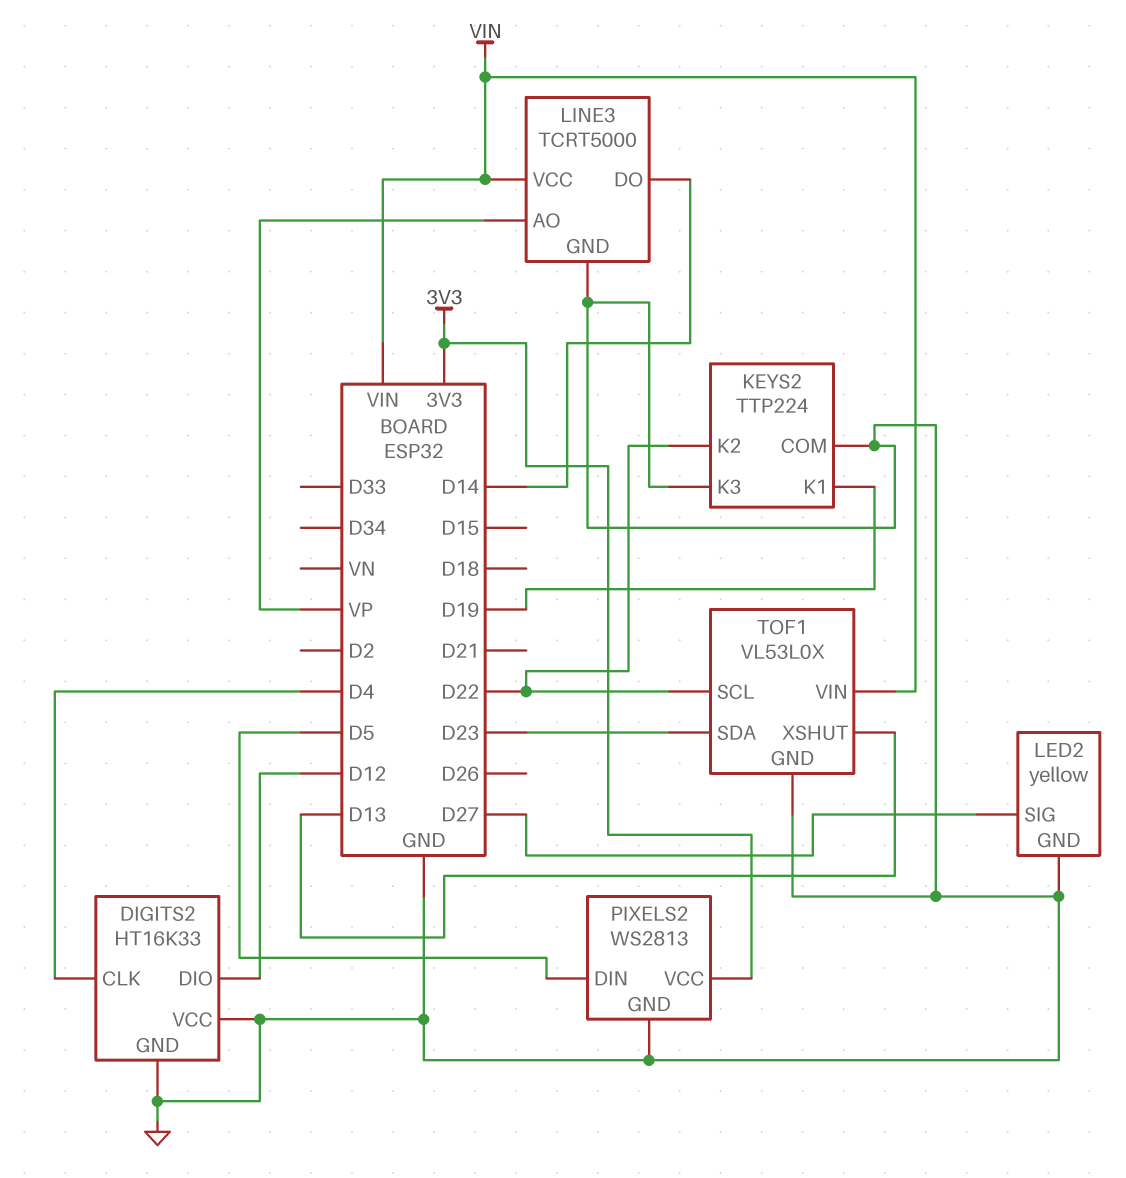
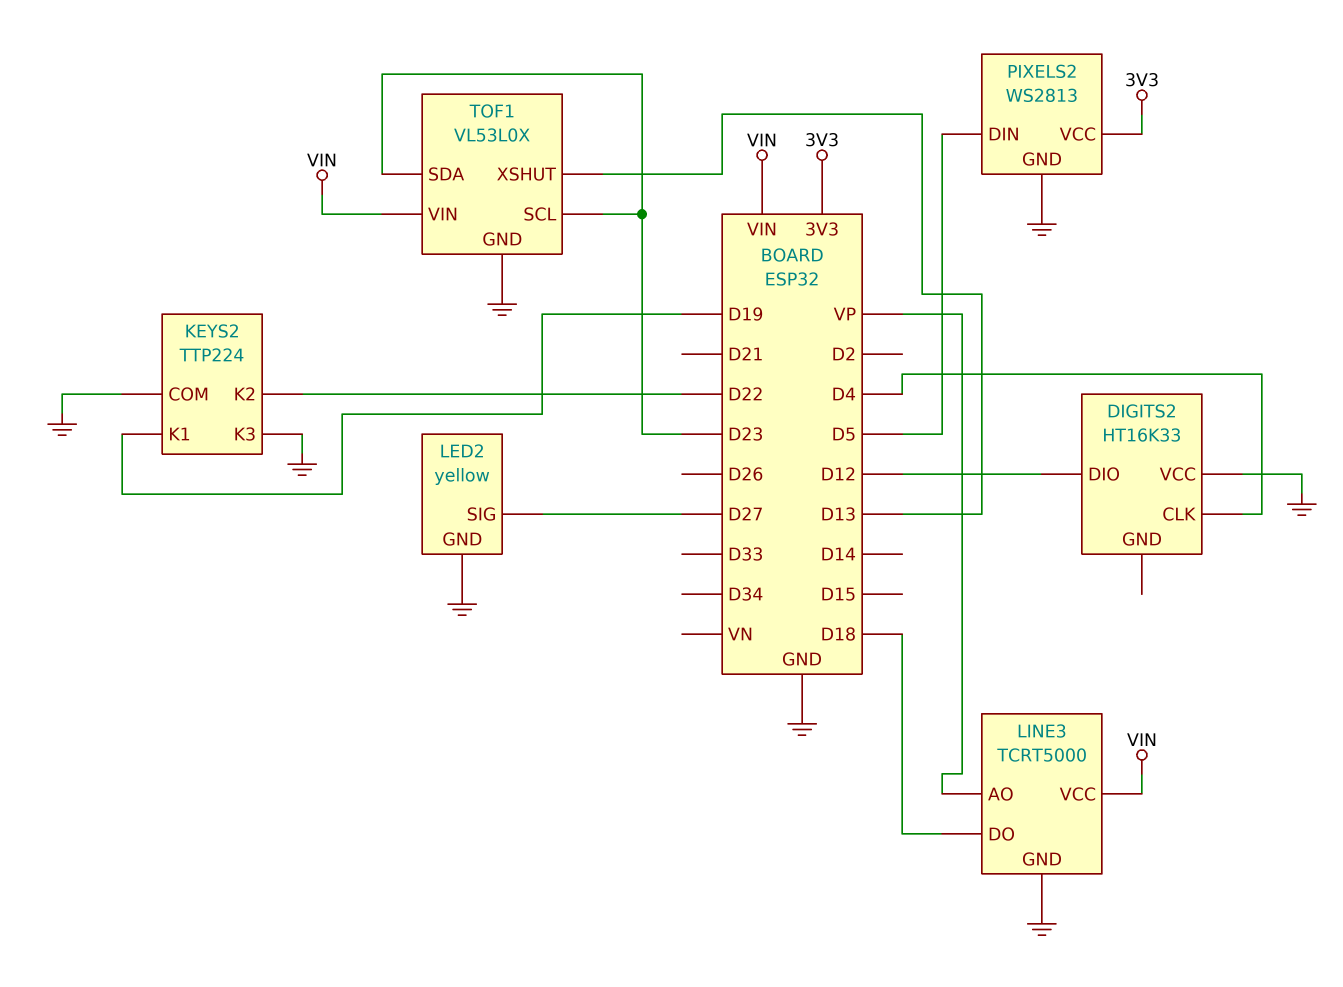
DIGITS2 pin GND: GND -> none
LINE3 pin DO: D14 -> D18
TOF1 pin SCL: D22 -> D23

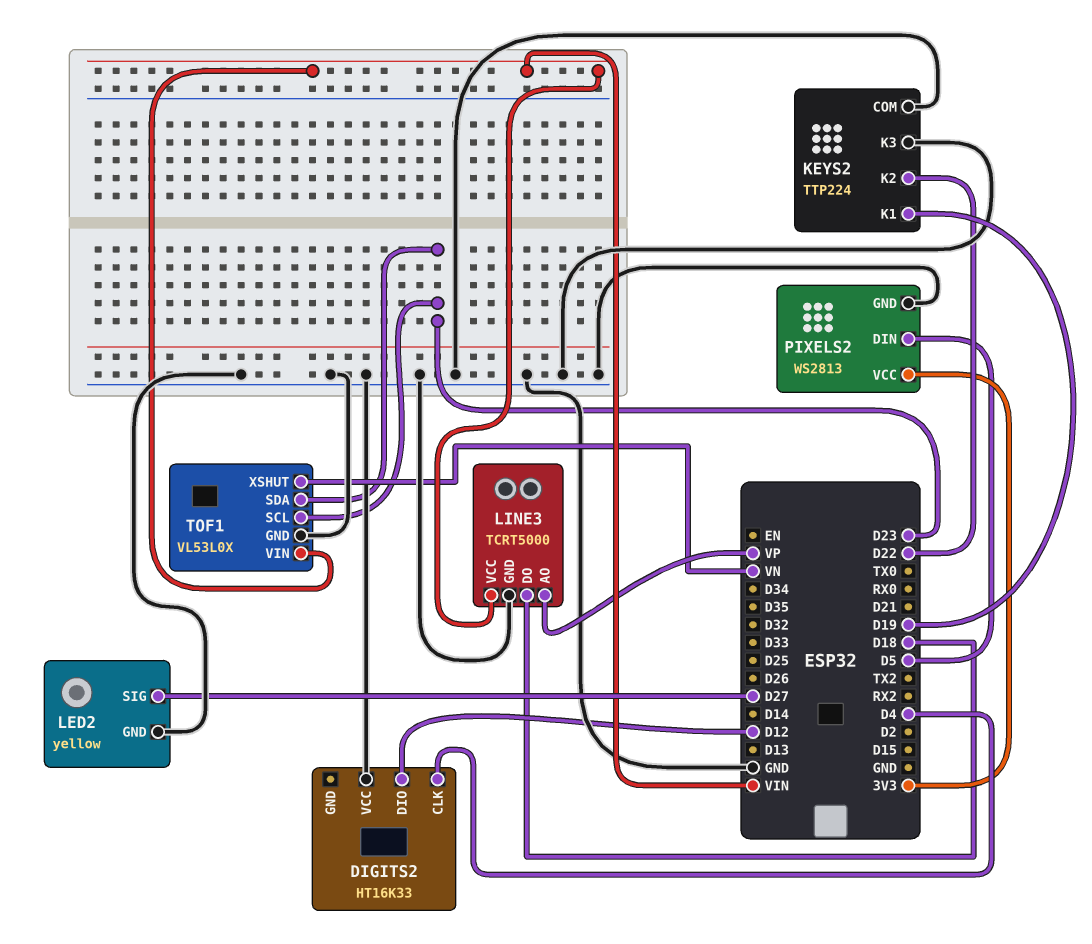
TOF1 pin XSHUT: D13 -> VN

